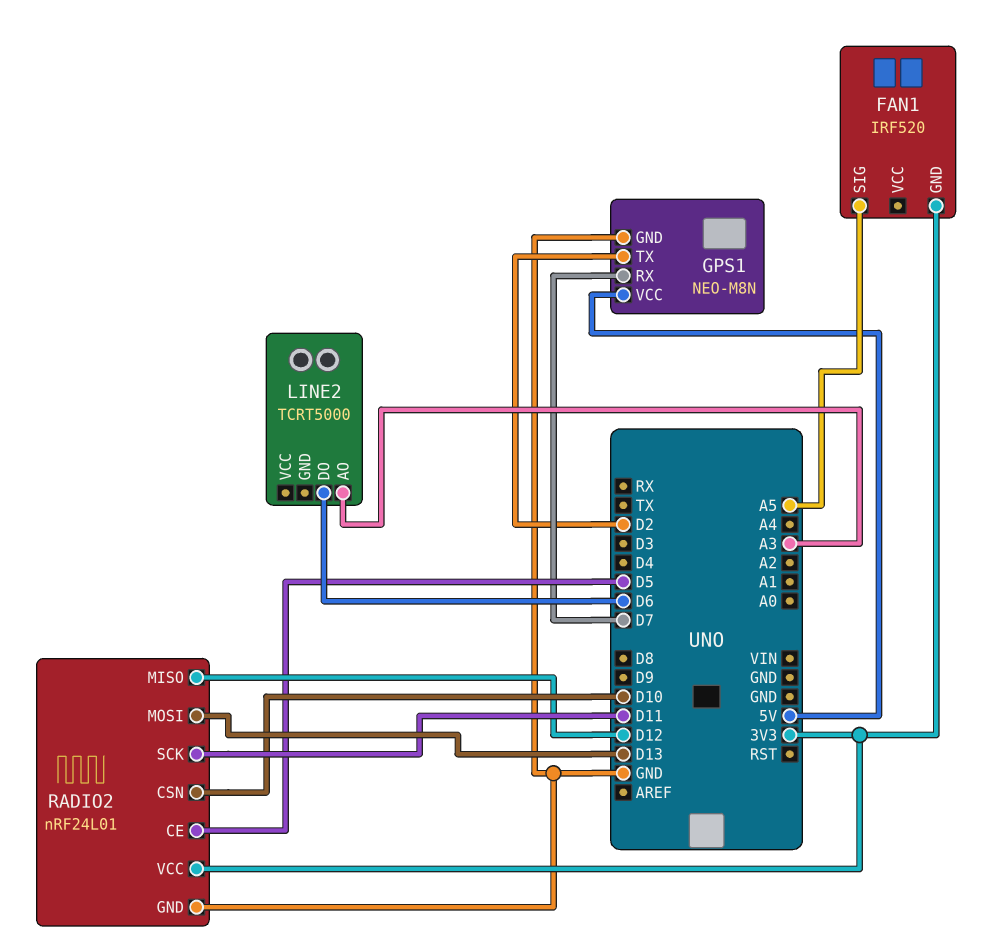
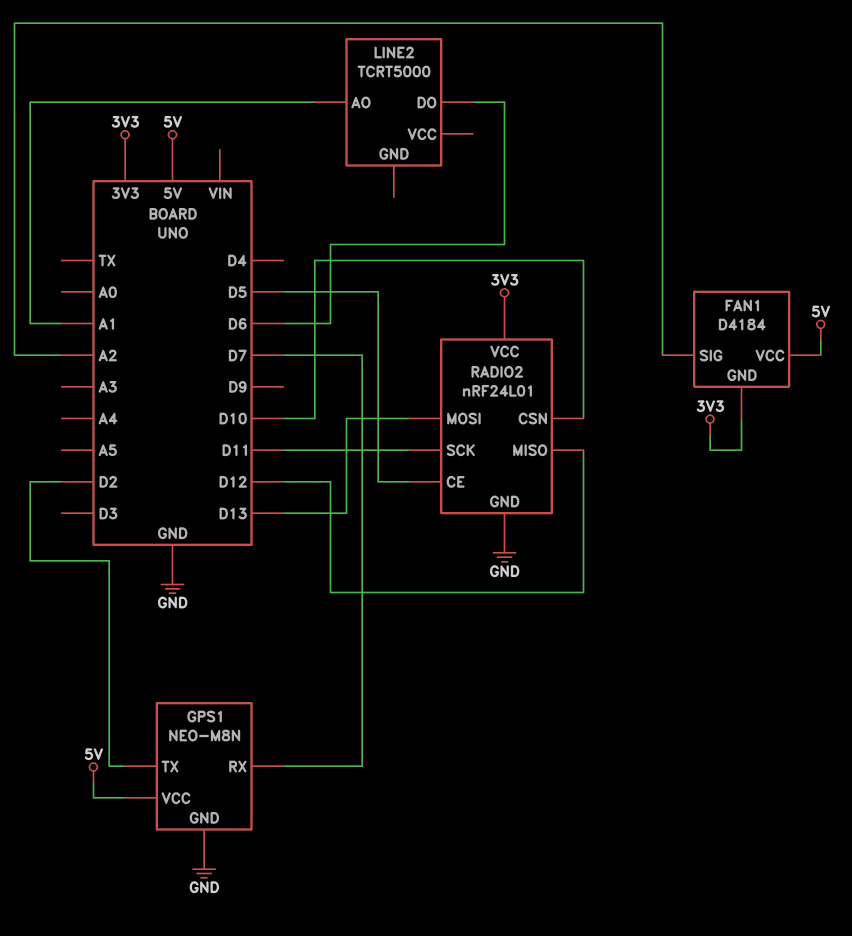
FAN1: IRF520 -> D4184
FAN1 pin SIG: A5 -> A2
FAN1 pin VCC: none -> 5V
LINE2 pin AO: A3 -> A1

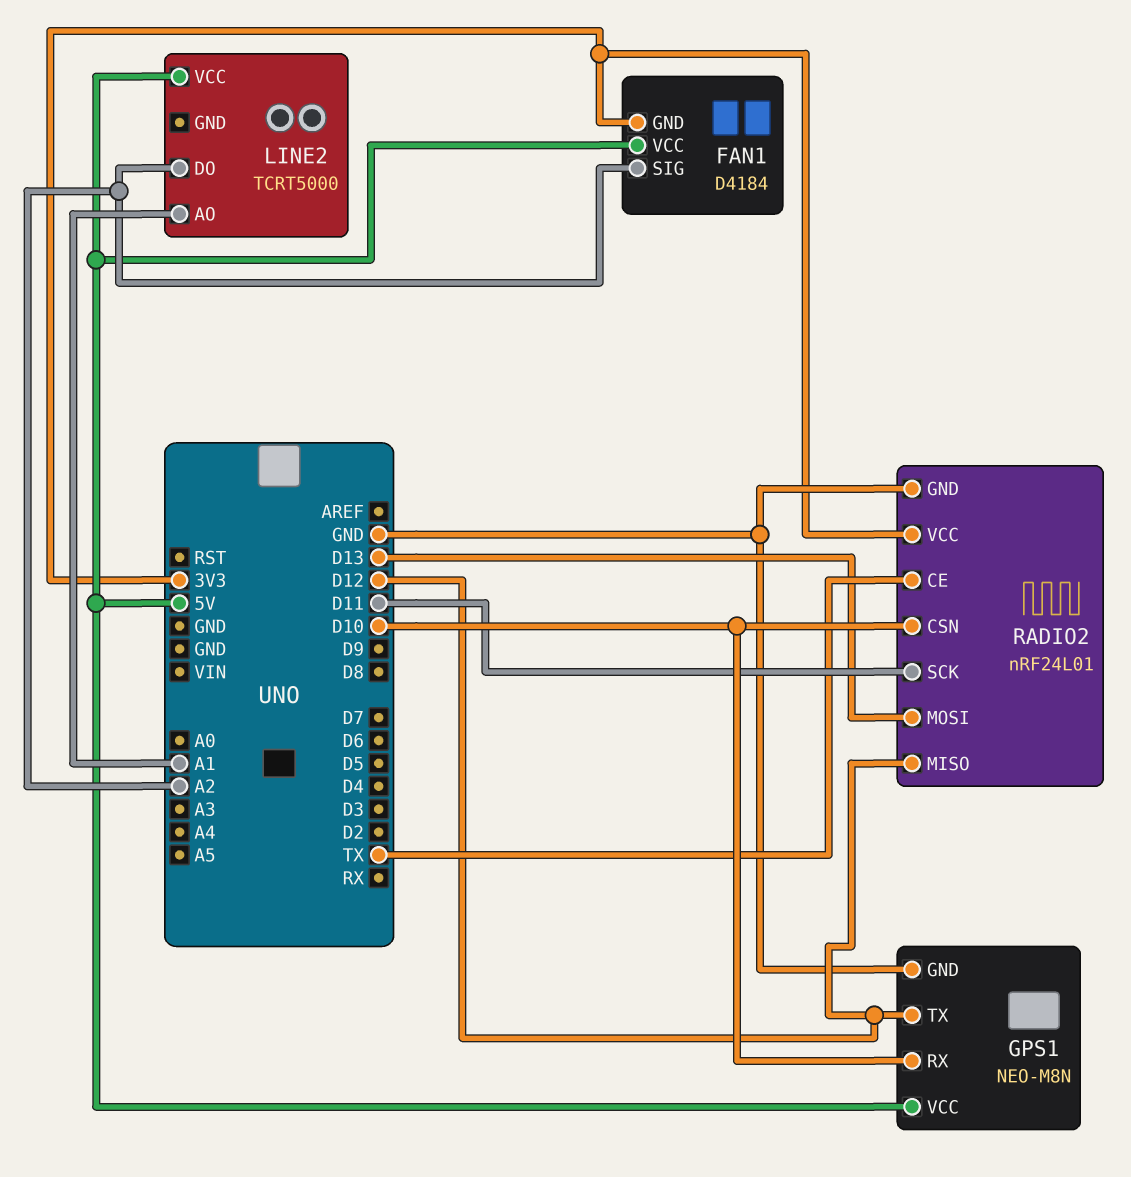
GPS1 pin RX: D7 -> D10
GPS1 pin TX: D2 -> D12
LINE2 pin DO: D6 -> A2
LINE2 pin VCC: none -> 5V
RADIO2 pin CE: D5 -> TX

